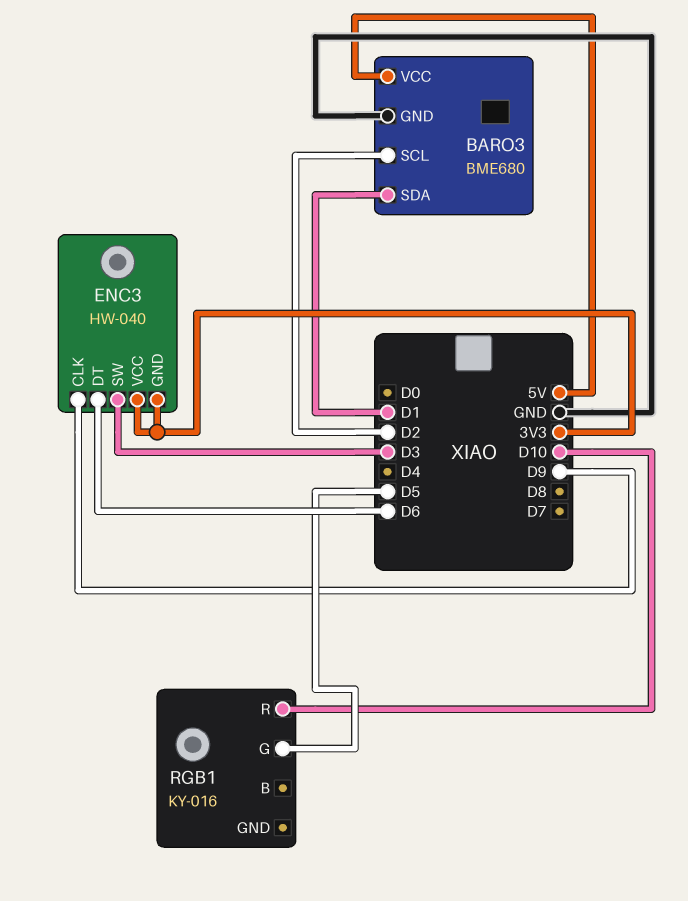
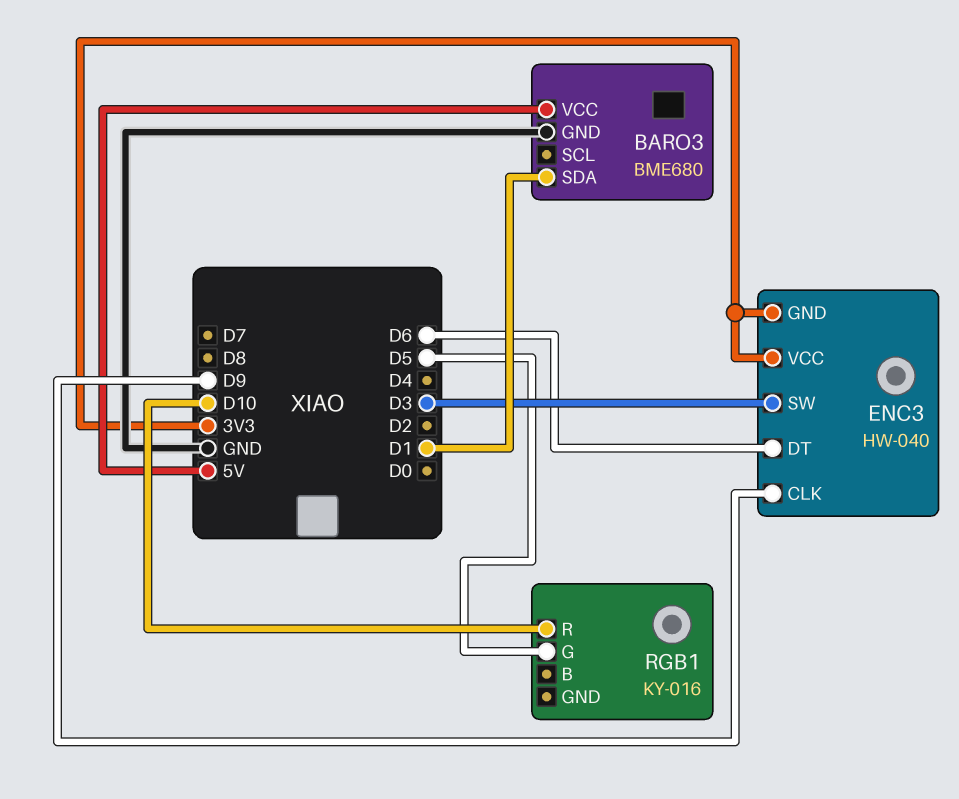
BARO3 pin SCL: D2 -> none

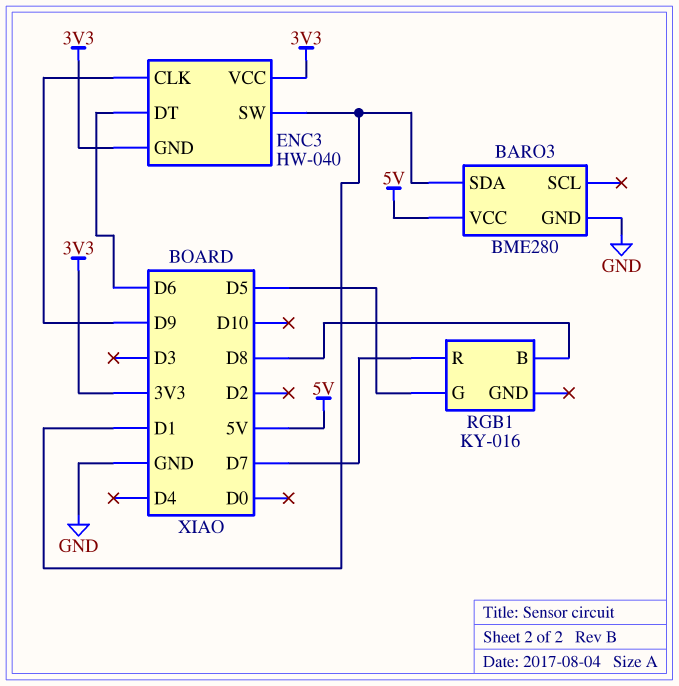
BARO3: BME680 -> BME280
ENC3 pin SW: D3 -> D1
RGB1 pin B: none -> D8
RGB1 pin R: D10 -> D7

